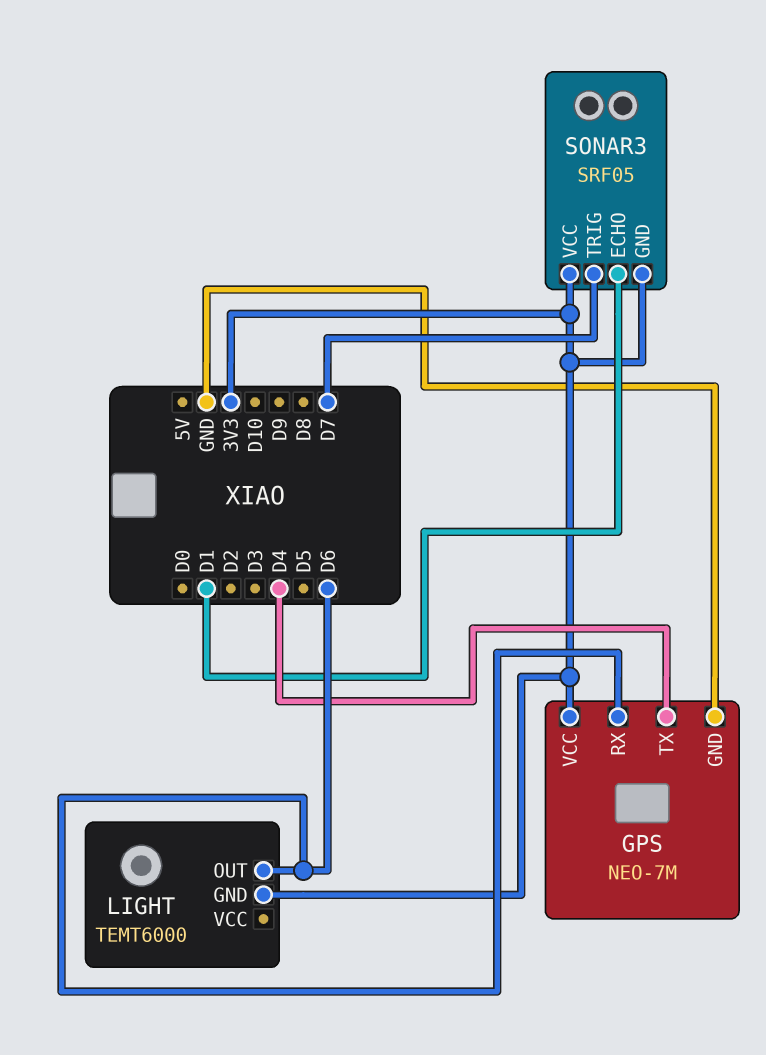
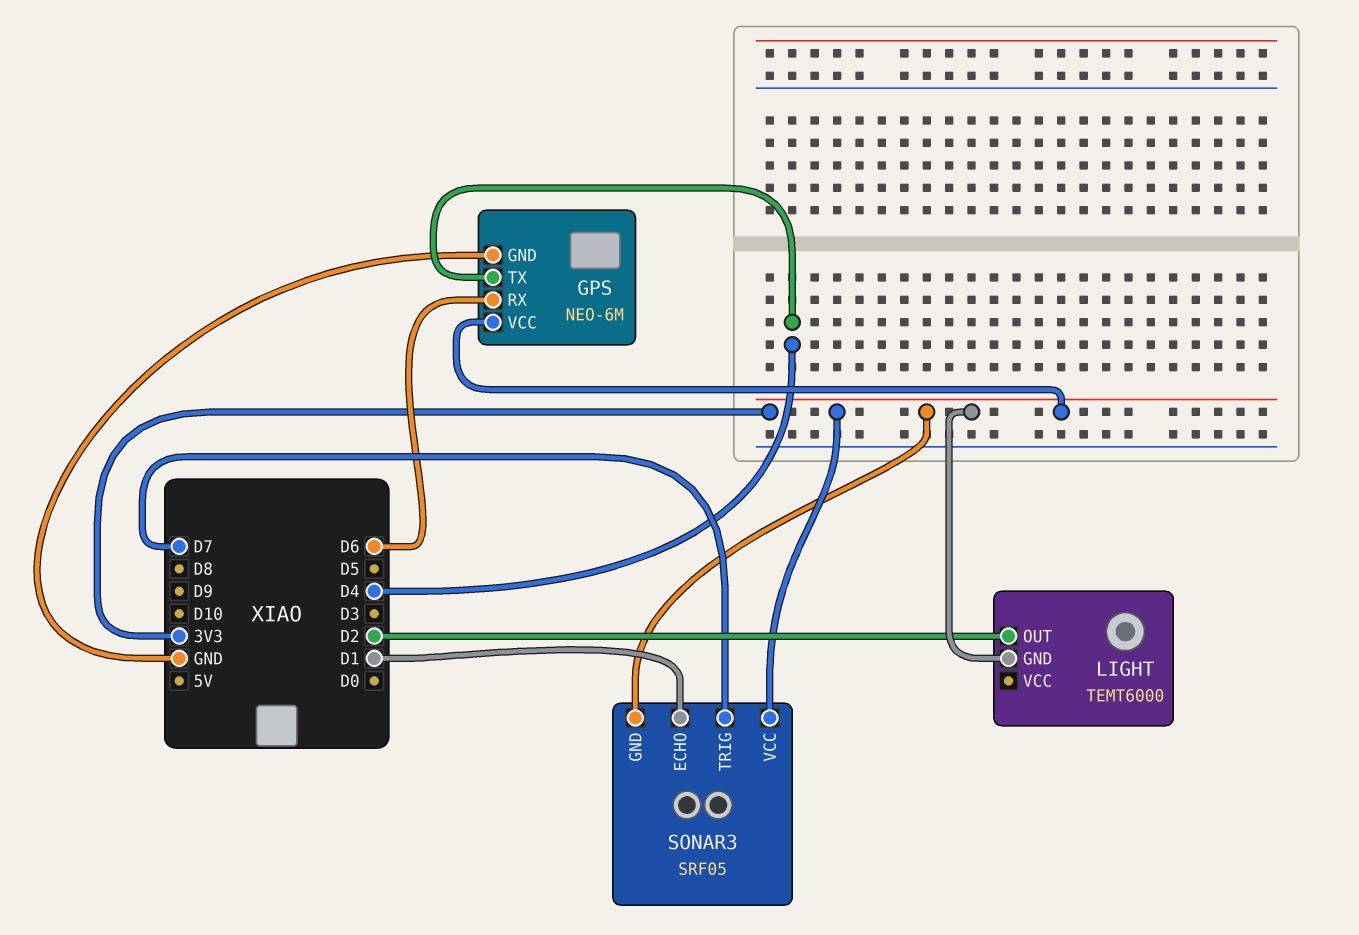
GPS: NEO-7M -> NEO-6M
LIGHT pin OUT: D6 -> D2

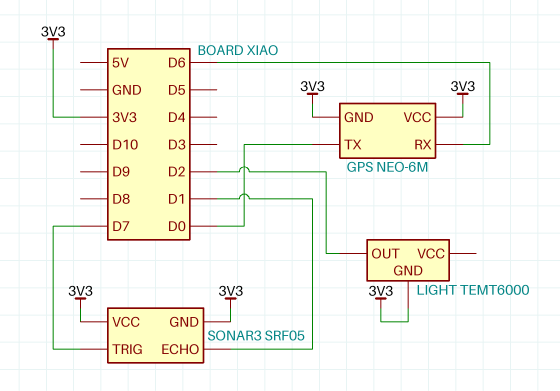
GPS pin GND: GND -> 3V3
GPS pin TX: D4 -> D0

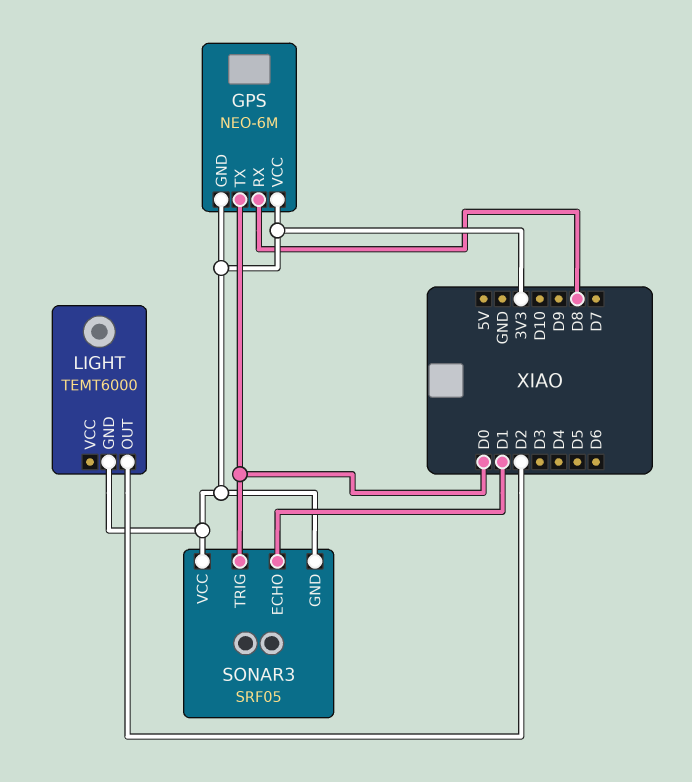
GPS pin RX: D6 -> D8
SONAR3 pin TRIG: D7 -> D0

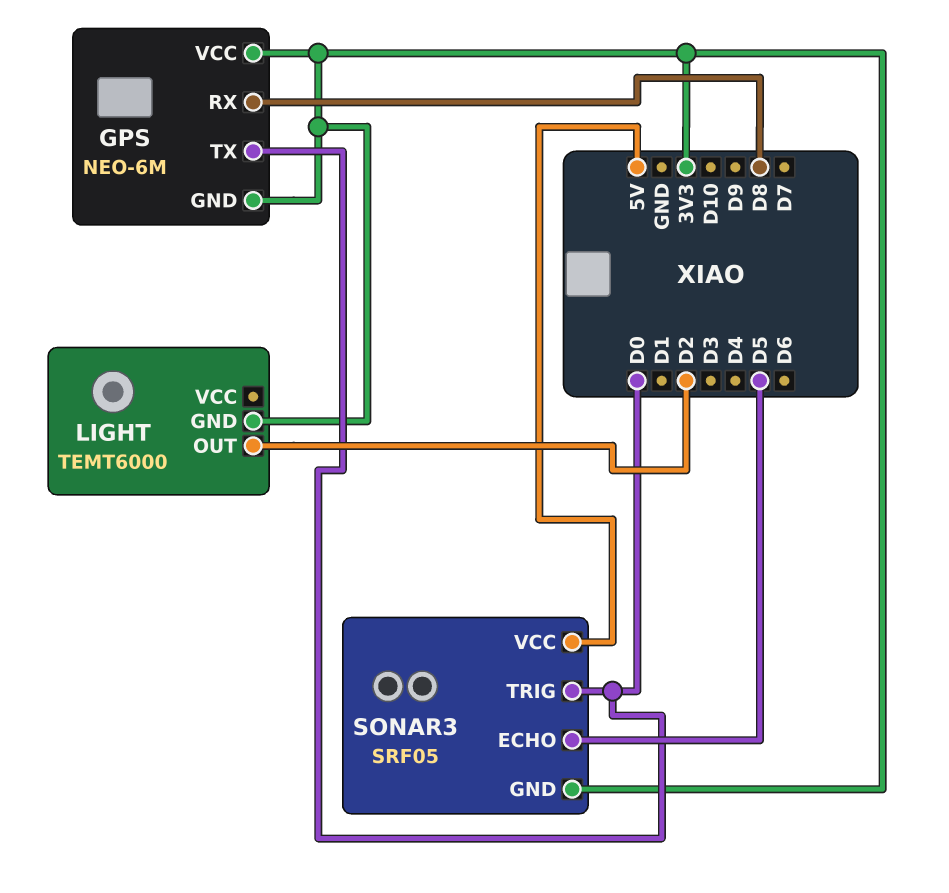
SONAR3 pin ECHO: D1 -> D5
SONAR3 pin VCC: 3V3 -> 5V

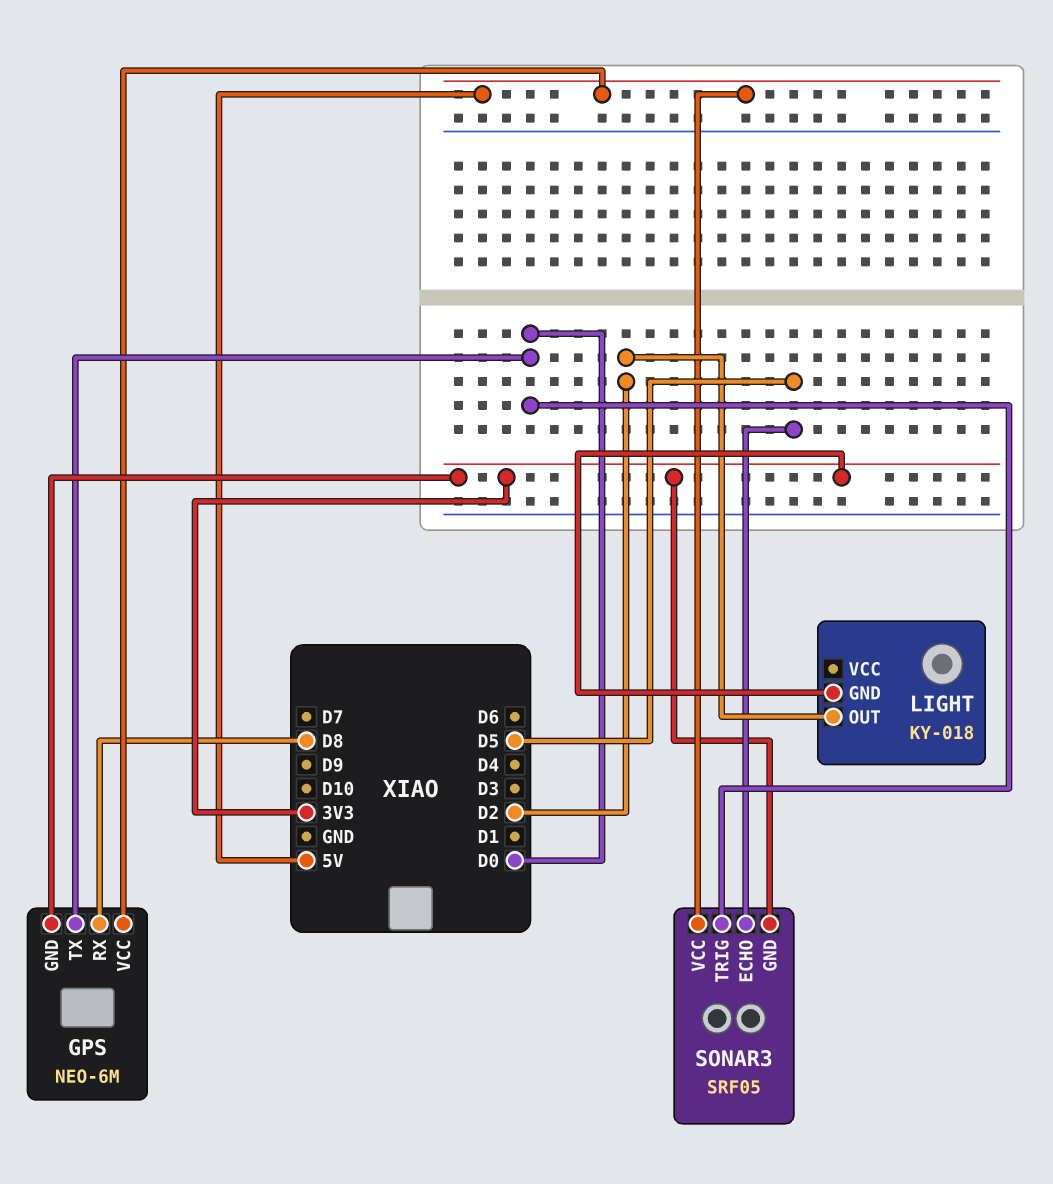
GPS pin VCC: 3V3 -> 5V
LIGHT: TEMT6000 -> KY-018

